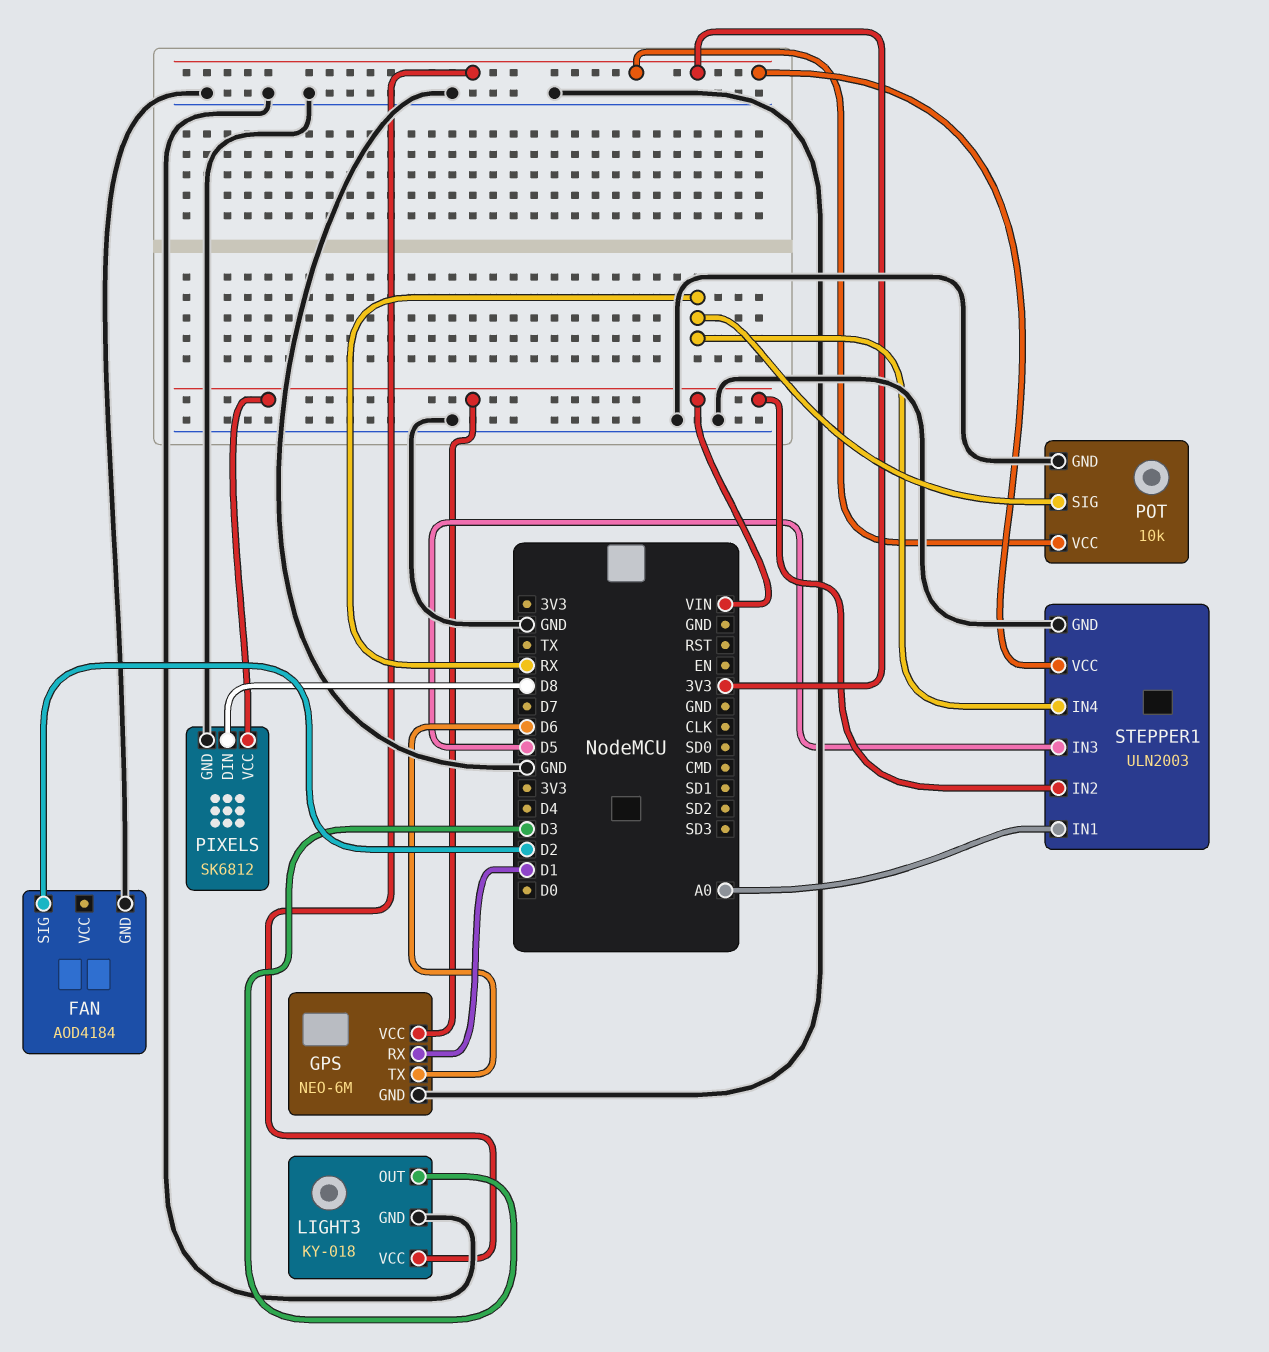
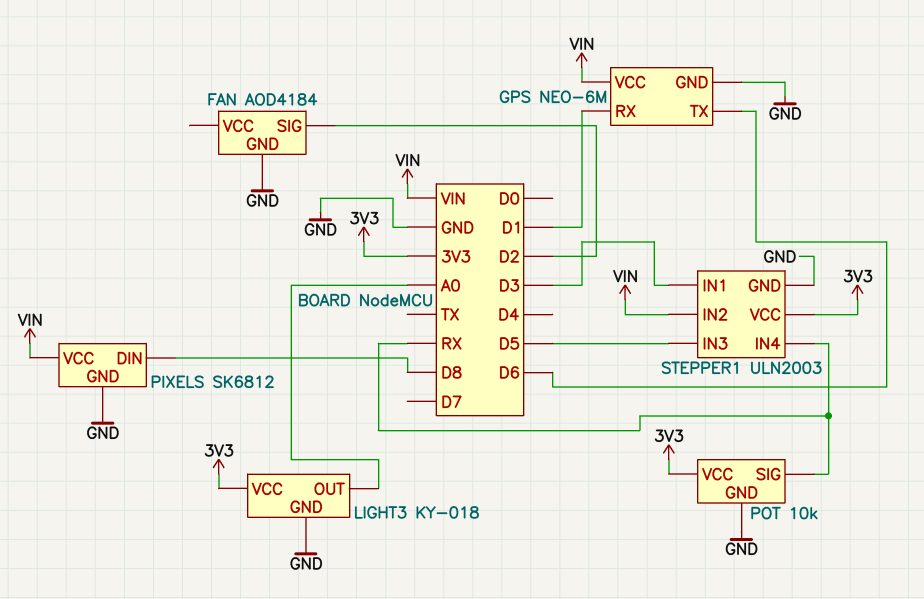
LIGHT3 pin OUT: D3 -> A0
STEPPER1 pin IN1: A0 -> D3

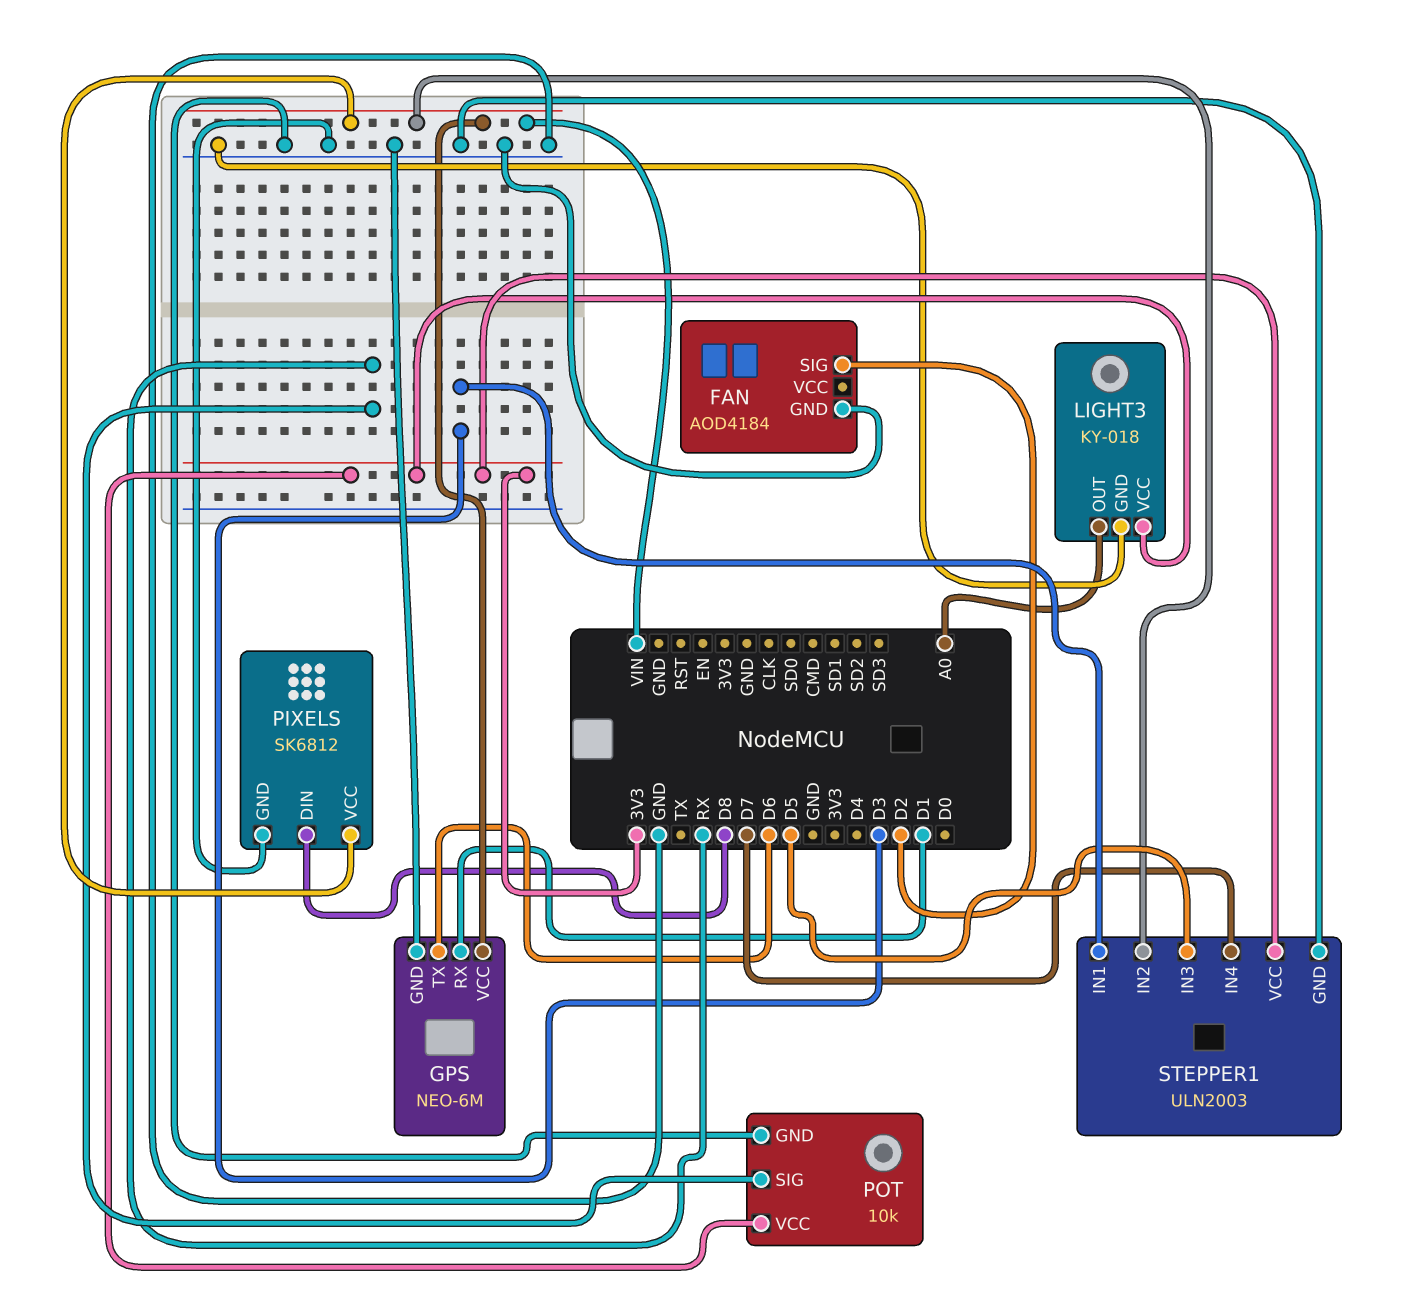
STEPPER1 pin IN4: RX -> D7

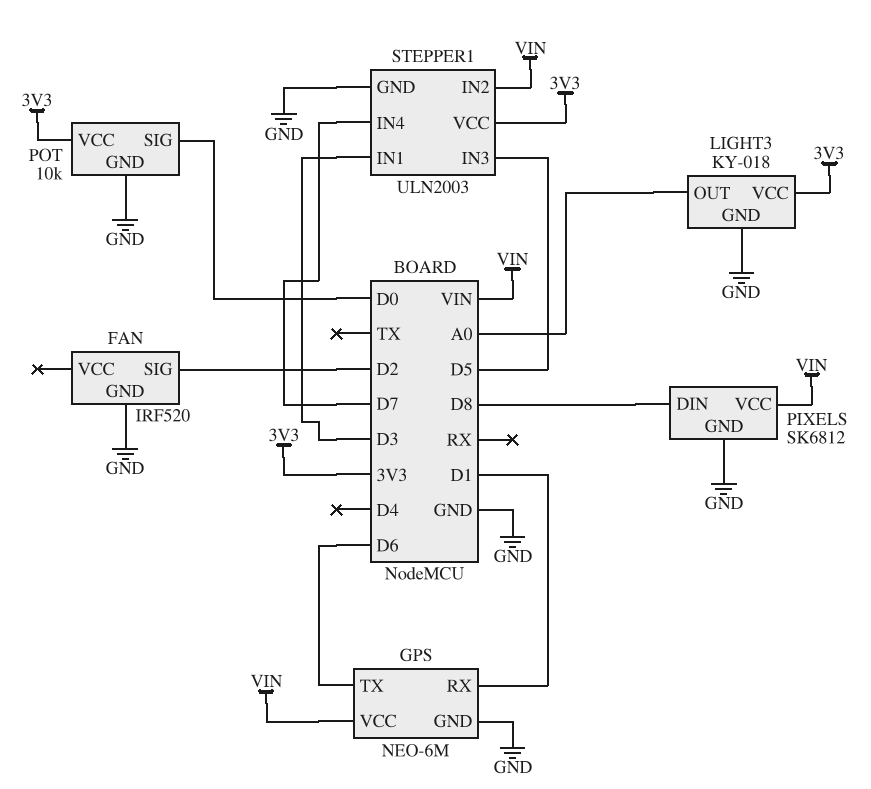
FAN: AOD4184 -> IRF520
POT pin SIG: RX -> D0

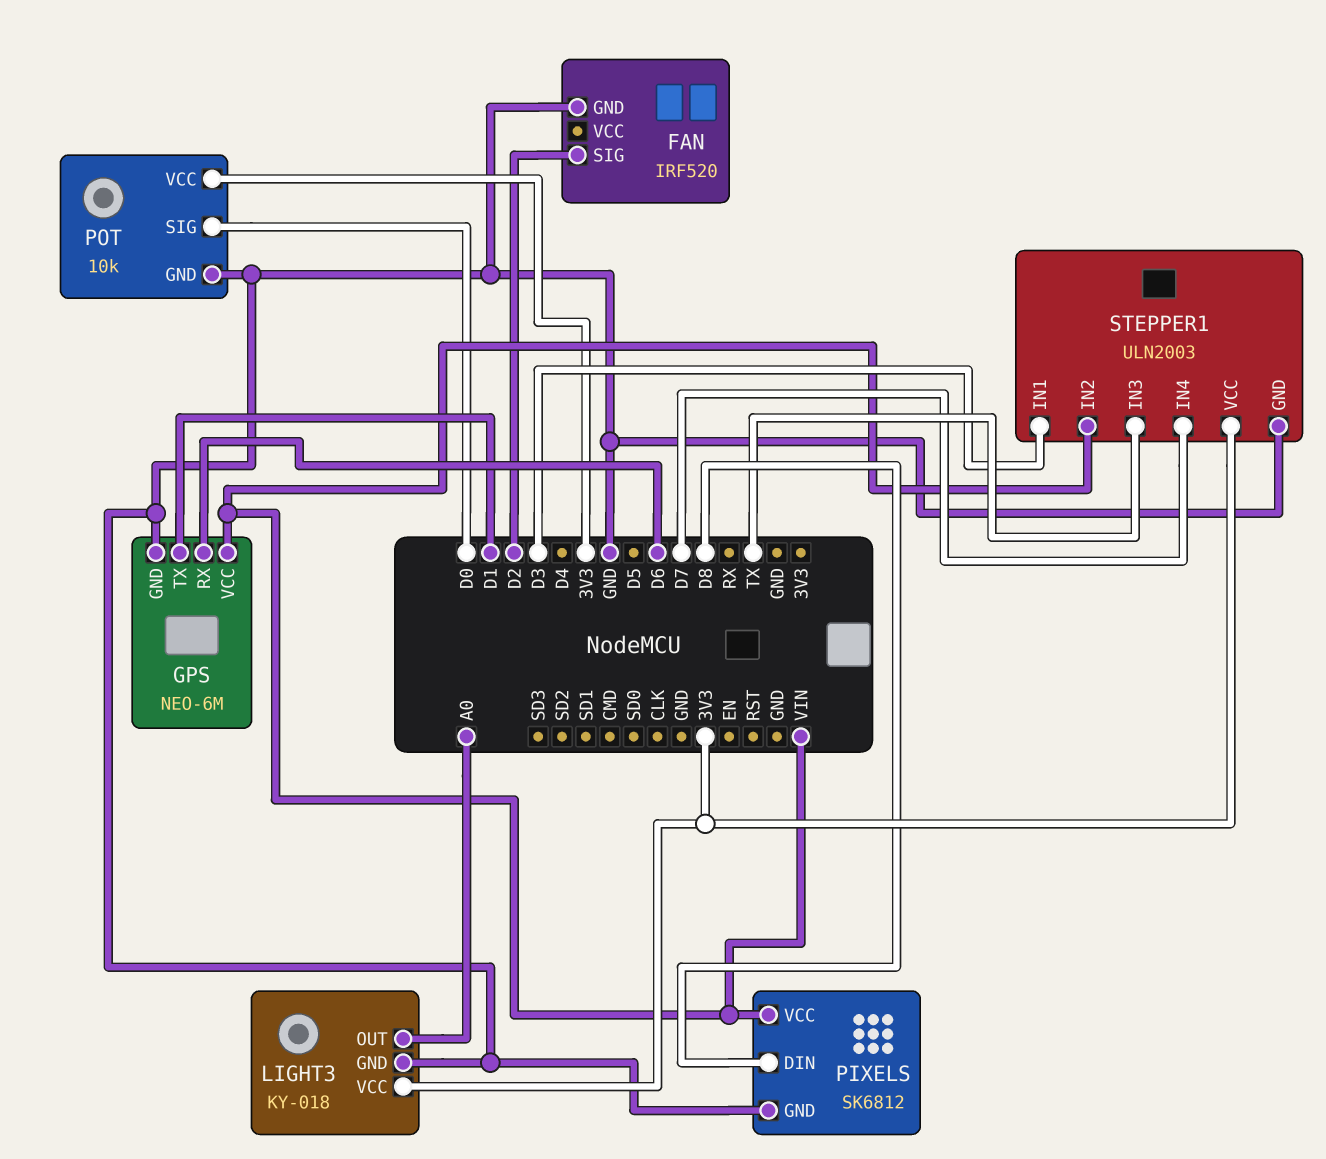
GPS pin RX: D1 -> D6
GPS pin TX: D6 -> D1
STEPPER1 pin IN3: D5 -> TX

